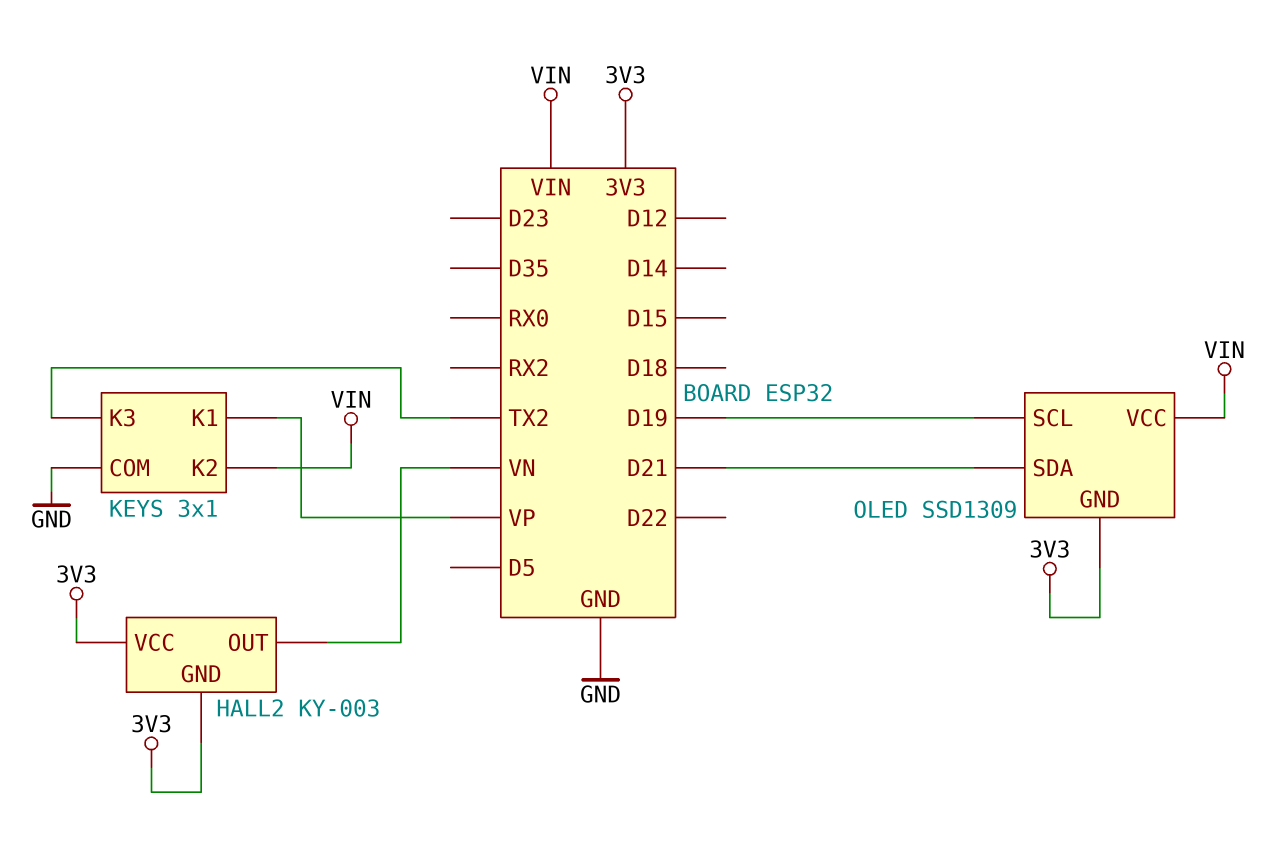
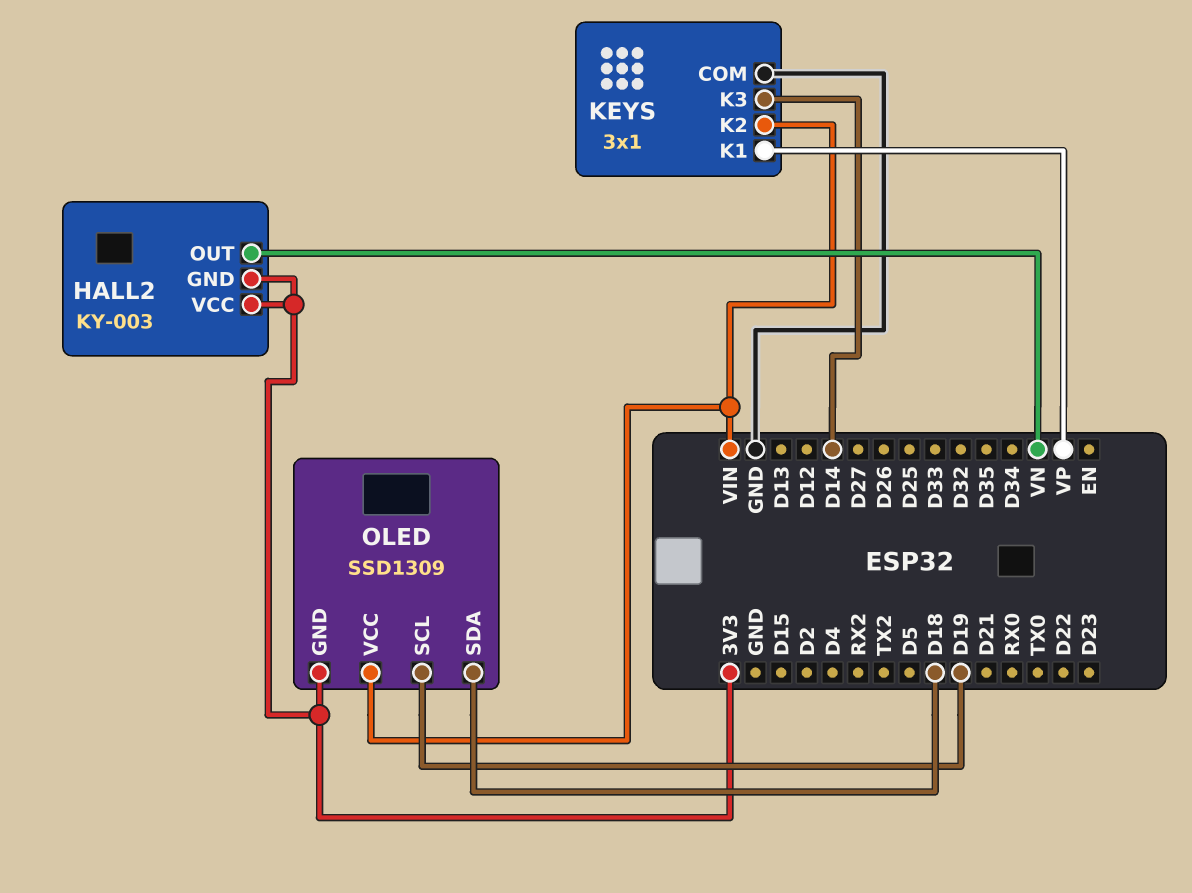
KEYS pin K3: TX2 -> D14
OLED pin SDA: D21 -> D18

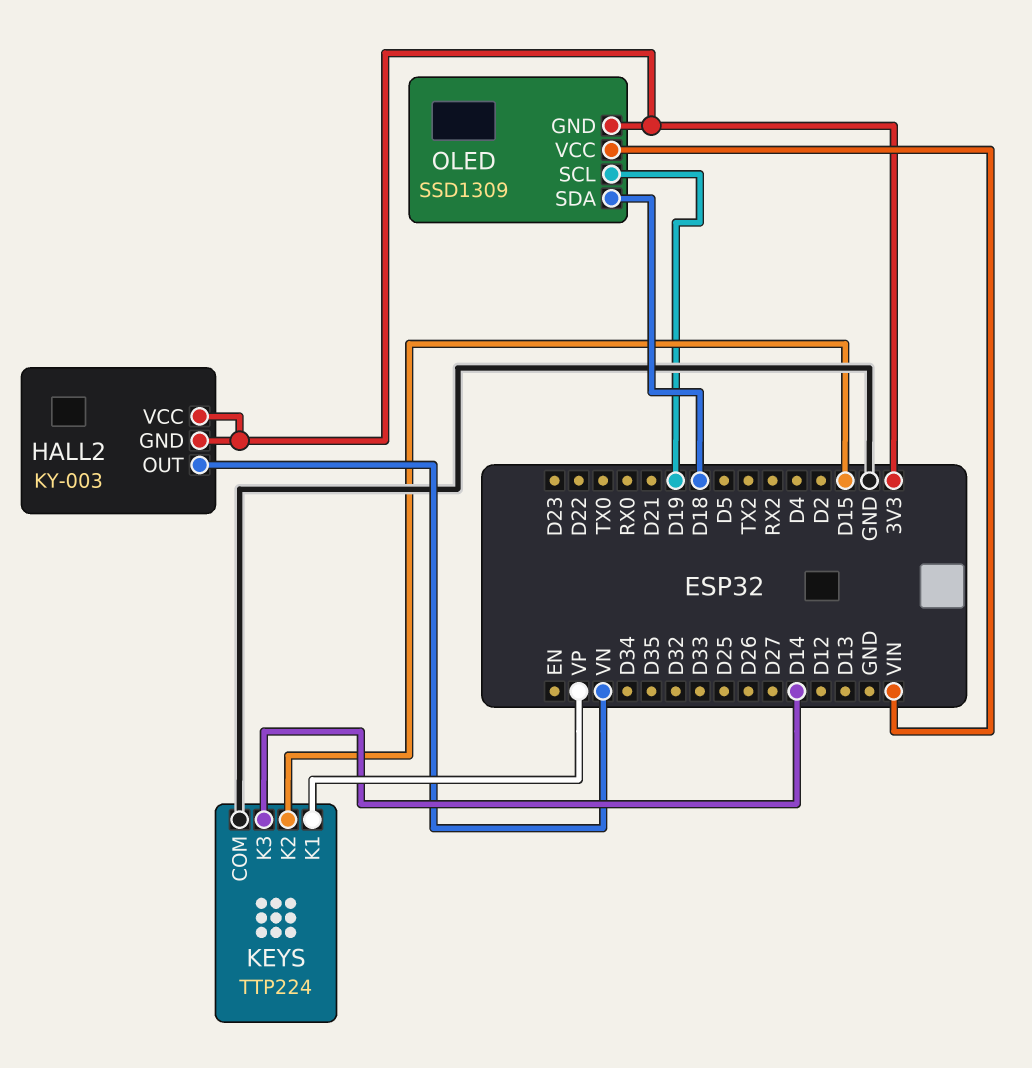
KEYS: 3x1 -> TTP224
KEYS pin K2: VIN -> D15

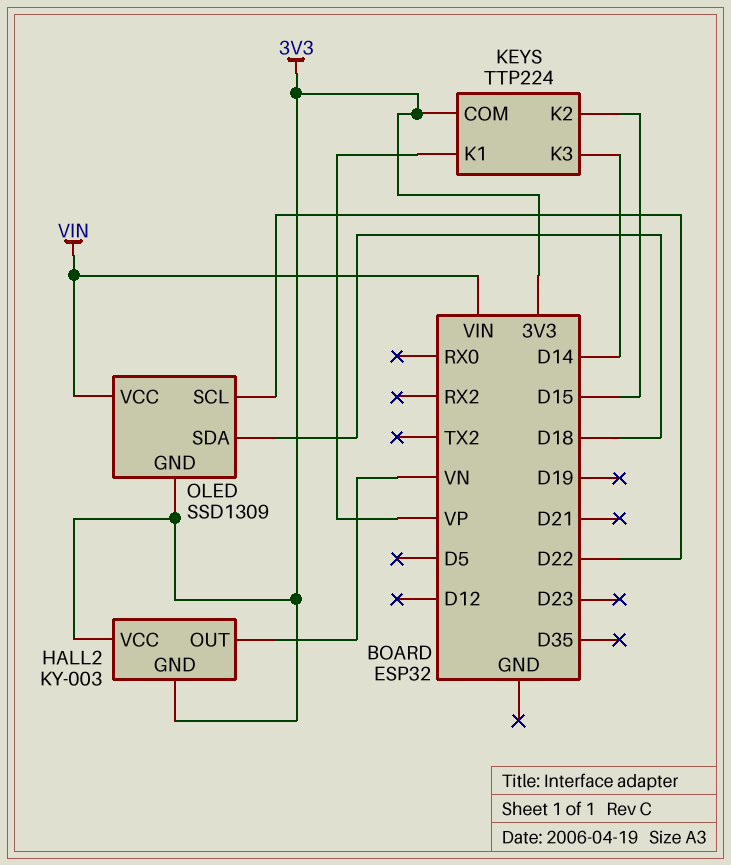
KEYS pin COM: GND -> 3V3
OLED pin SCL: D19 -> D22

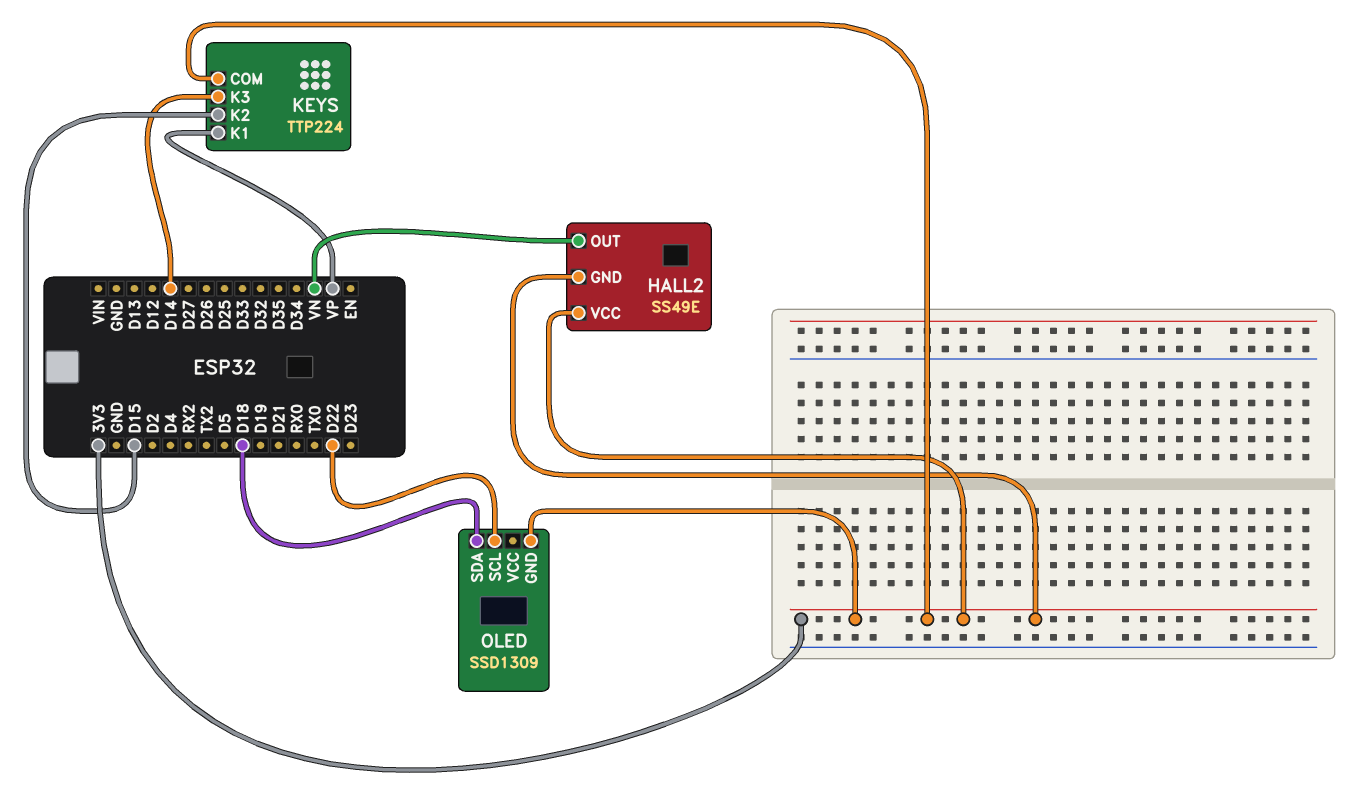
HALL2: KY-003 -> SS49E
OLED pin VCC: VIN -> none

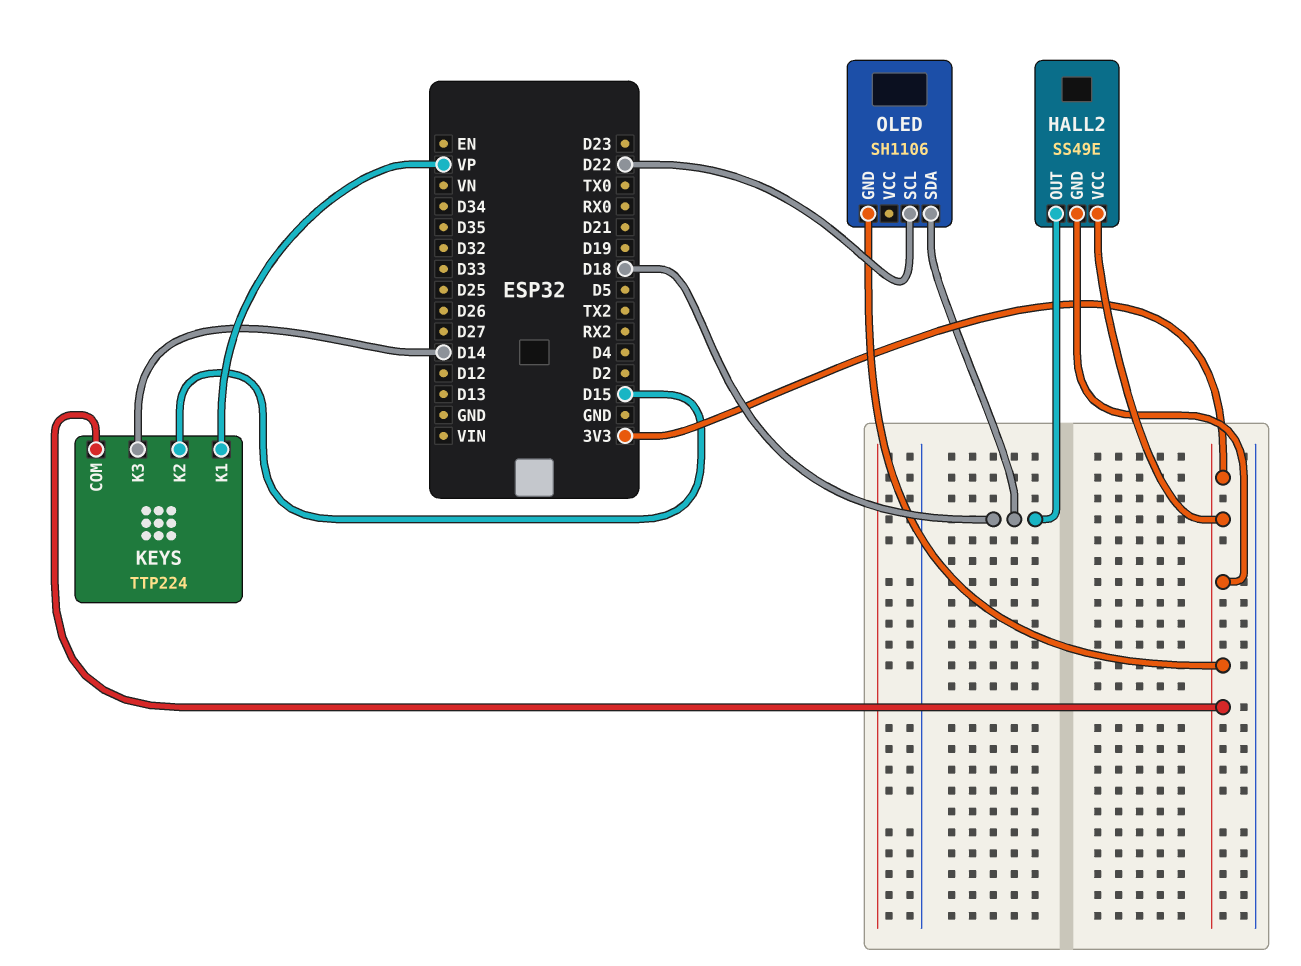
HALL2 pin OUT: VN -> D18
OLED: SSD1309 -> SH1106

